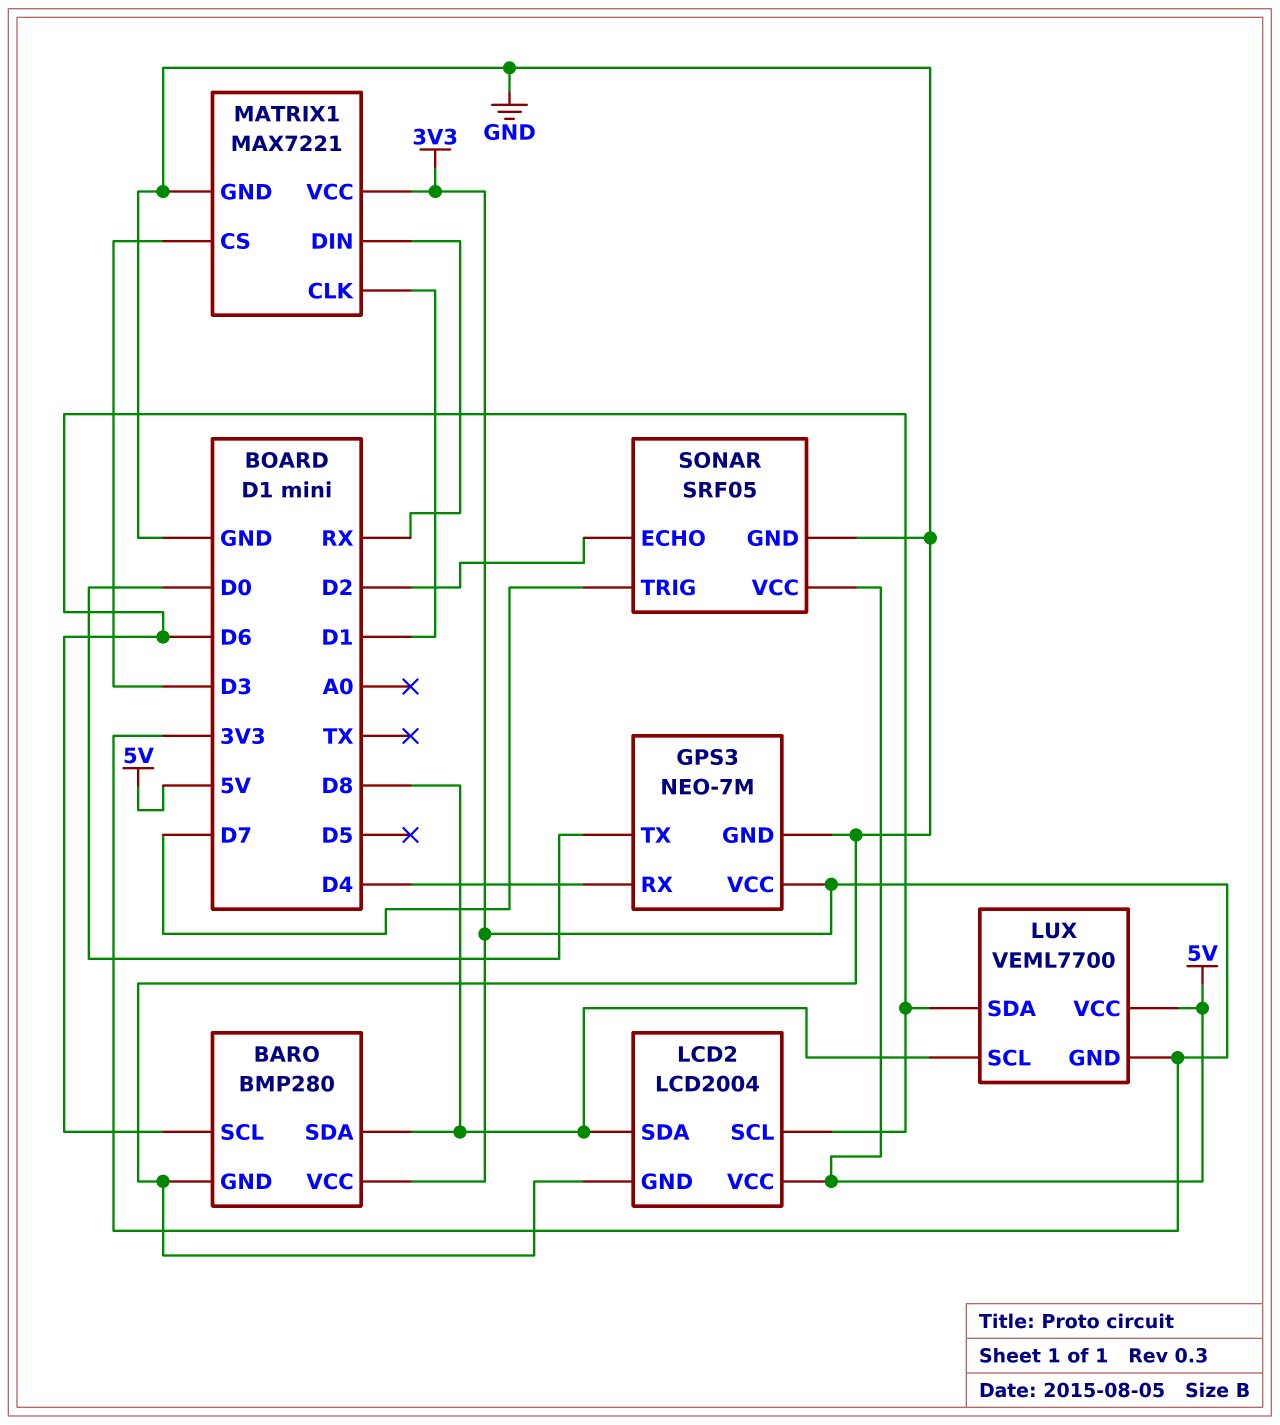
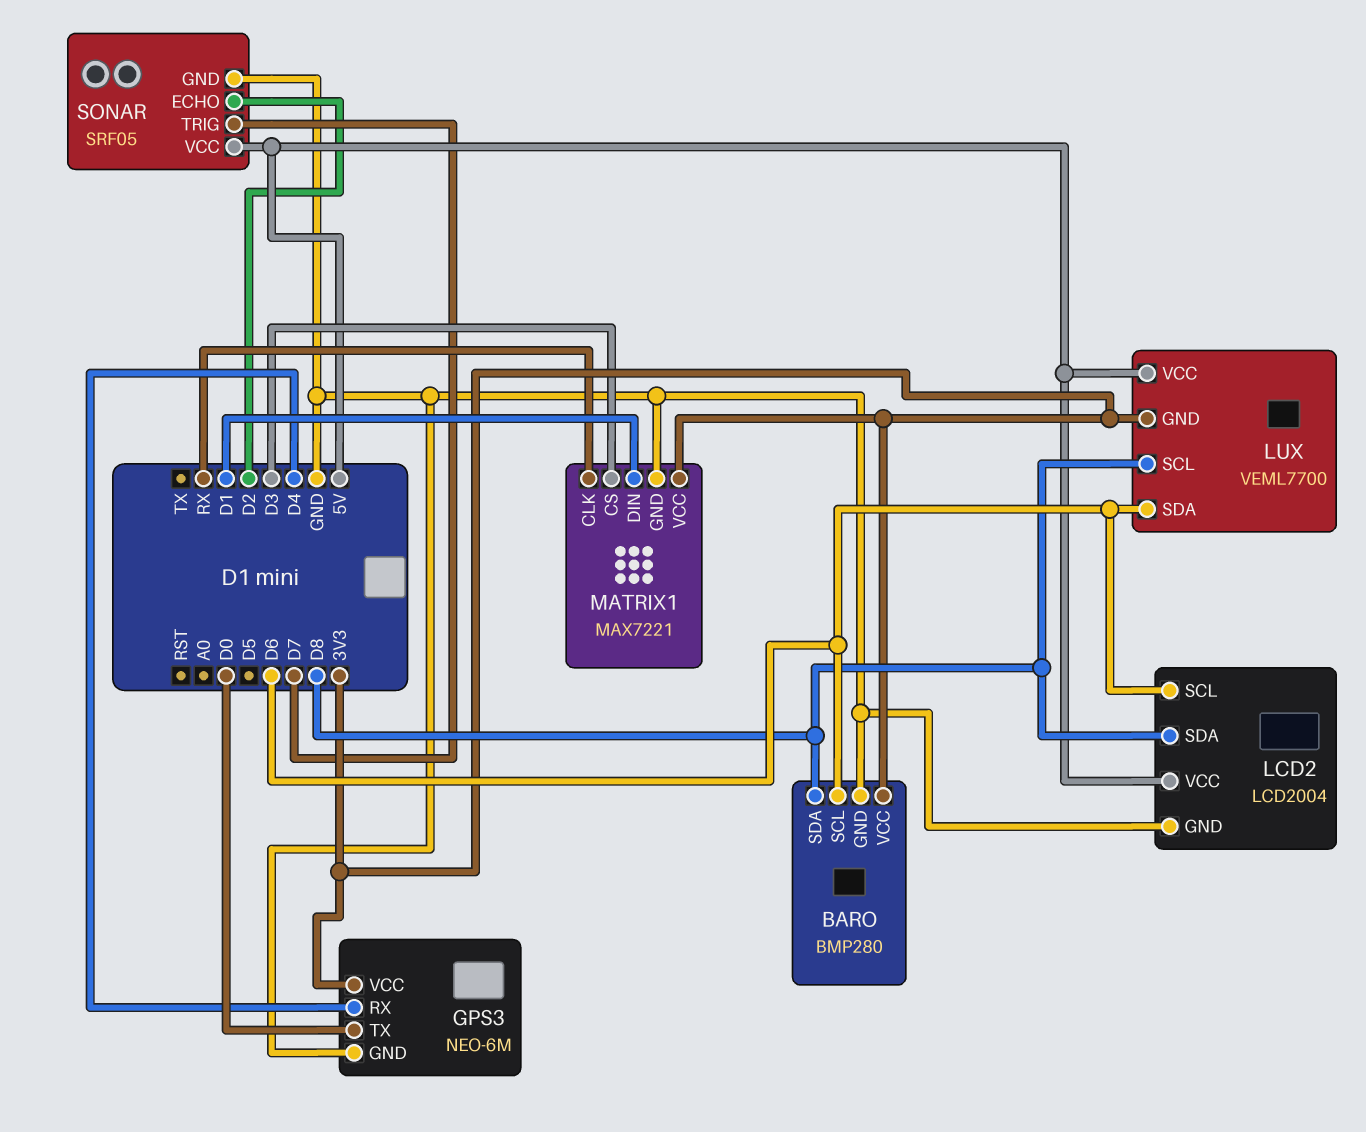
GPS3: NEO-7M -> NEO-6M
MATRIX1 pin CLK: D1 -> RX
MATRIX1 pin DIN: RX -> D1

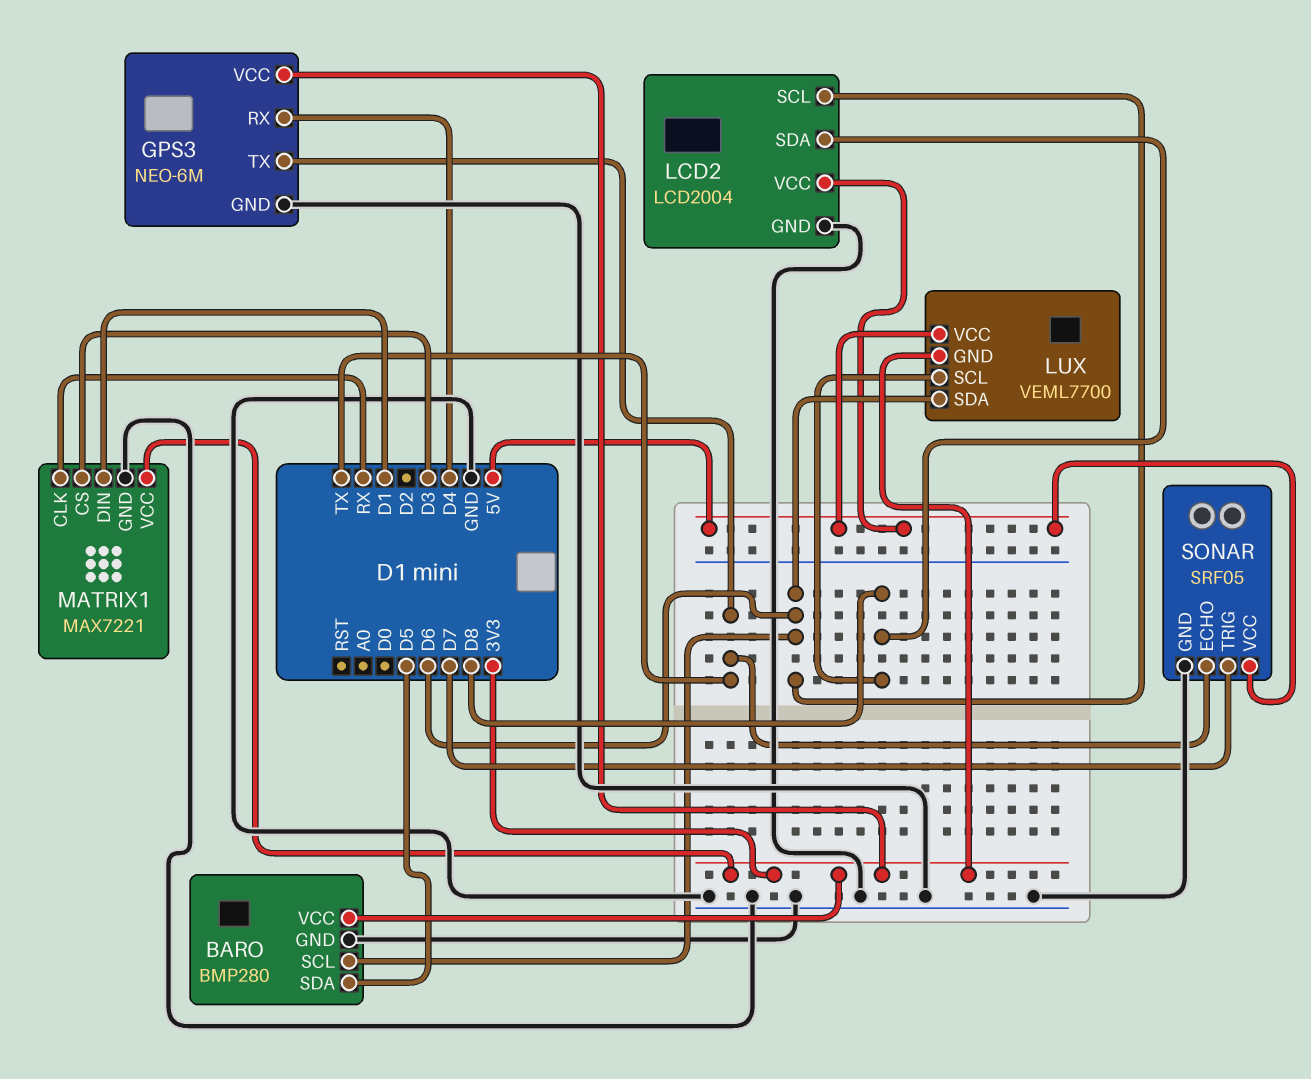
BARO pin SDA: D8 -> D5
GPS3 pin TX: D0 -> TX
SONAR pin ECHO: D2 -> TX

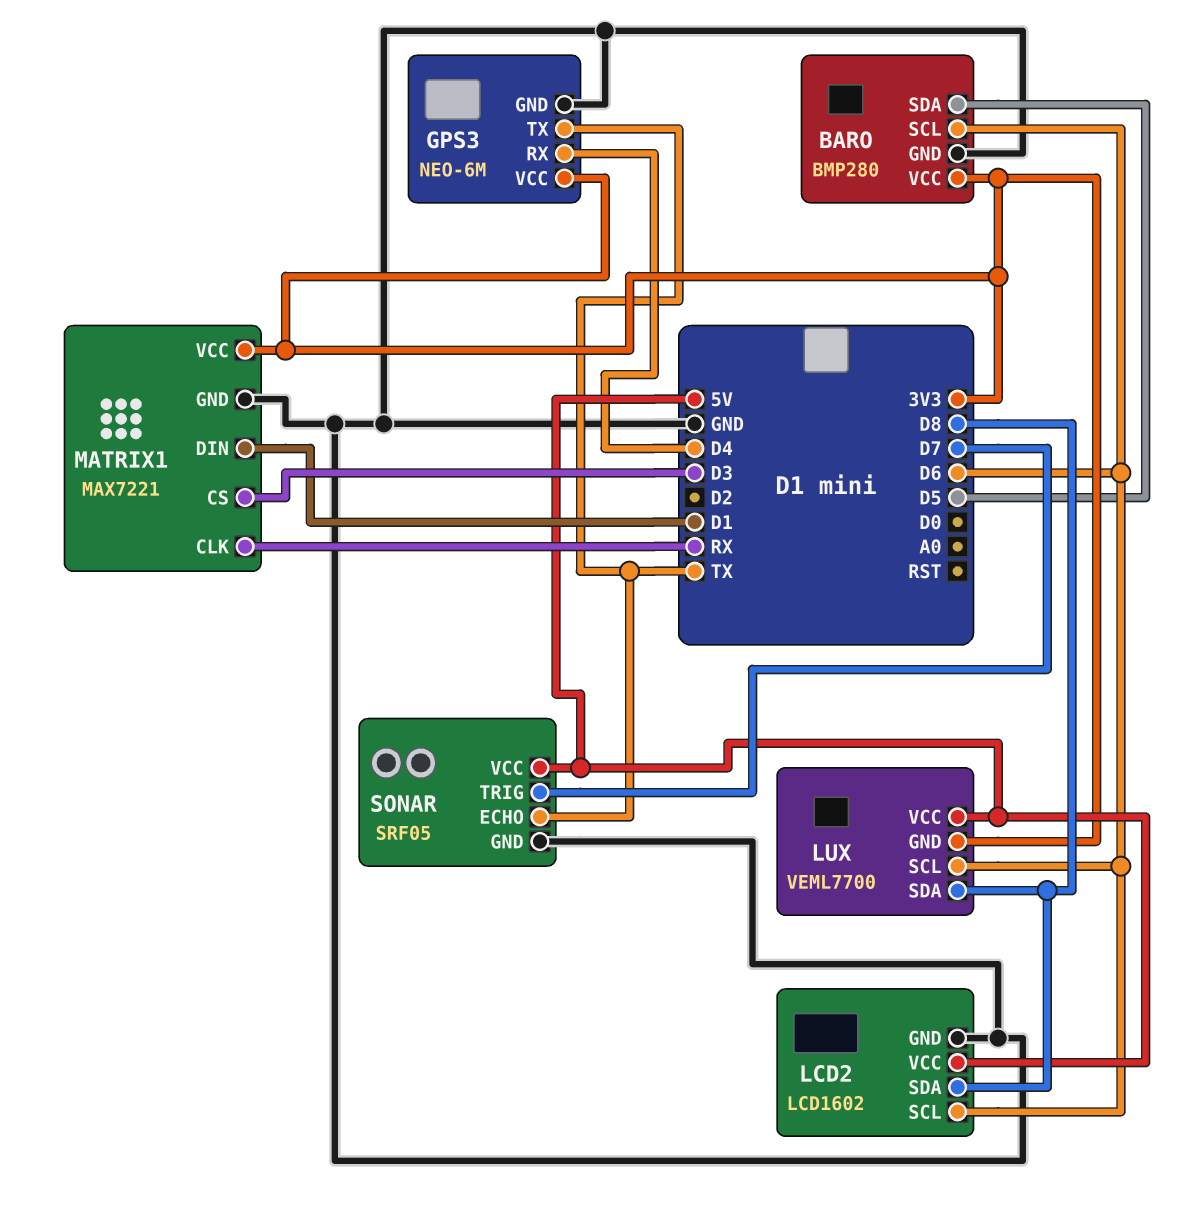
LCD2: LCD2004 -> LCD1602
LUX pin SCL: D8 -> D6
LUX pin SDA: D6 -> D8

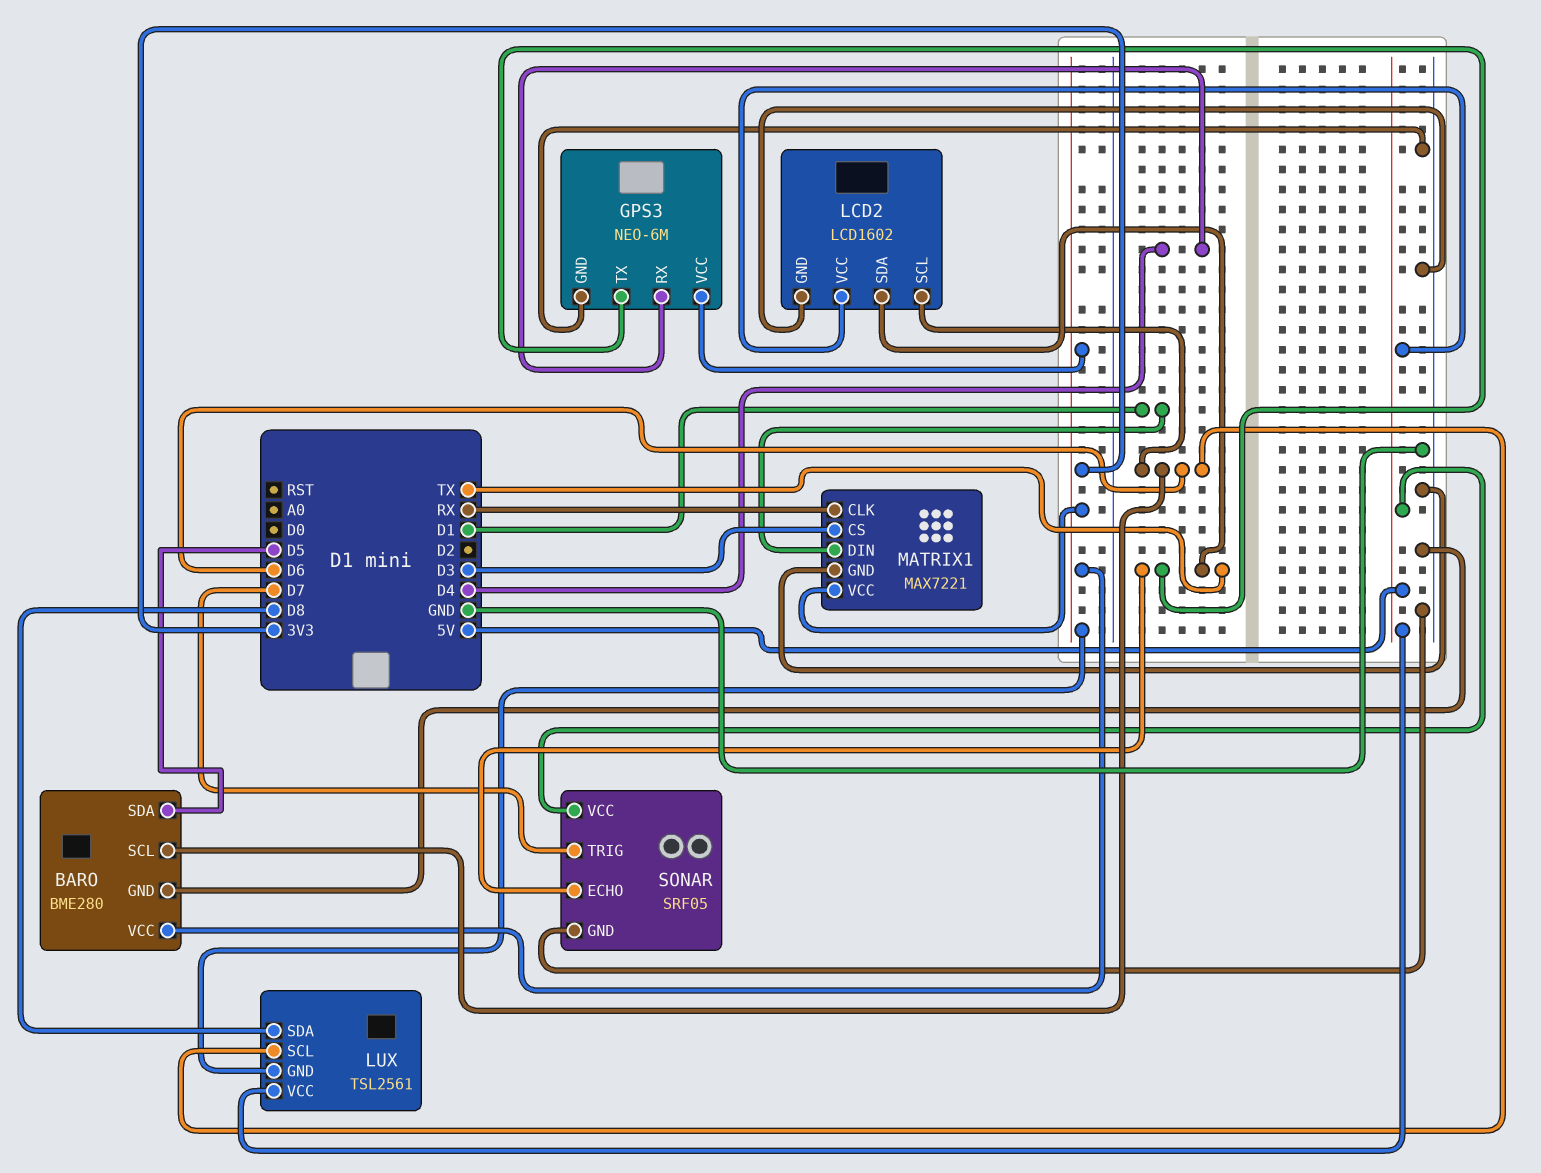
BARO: BMP280 -> BME280
LCD2 pin SDA: D8 -> TX
LUX: VEML7700 -> TSL2561

